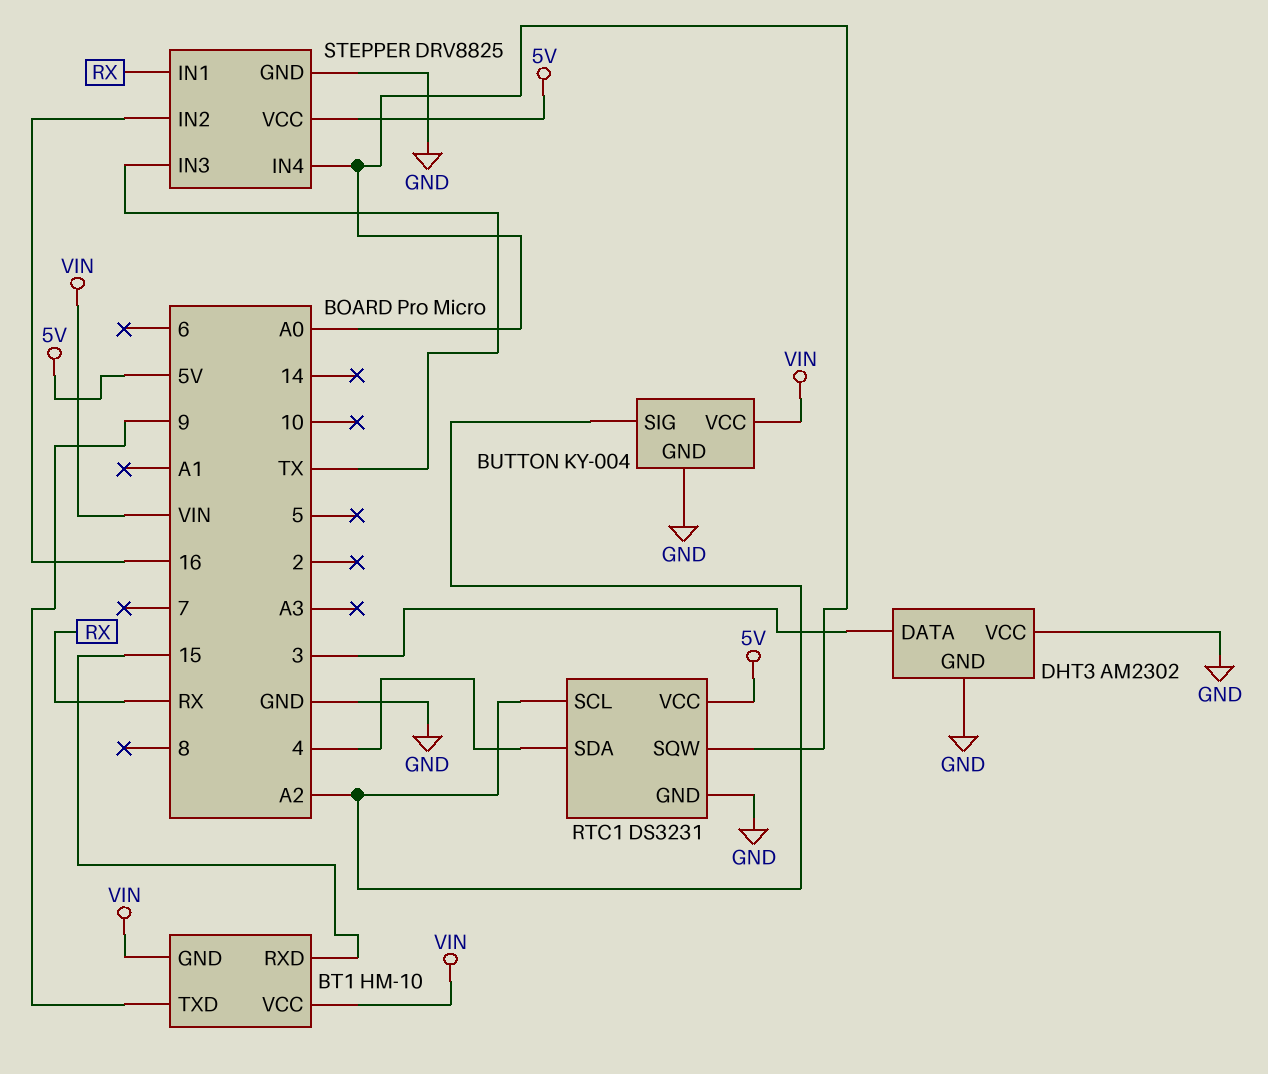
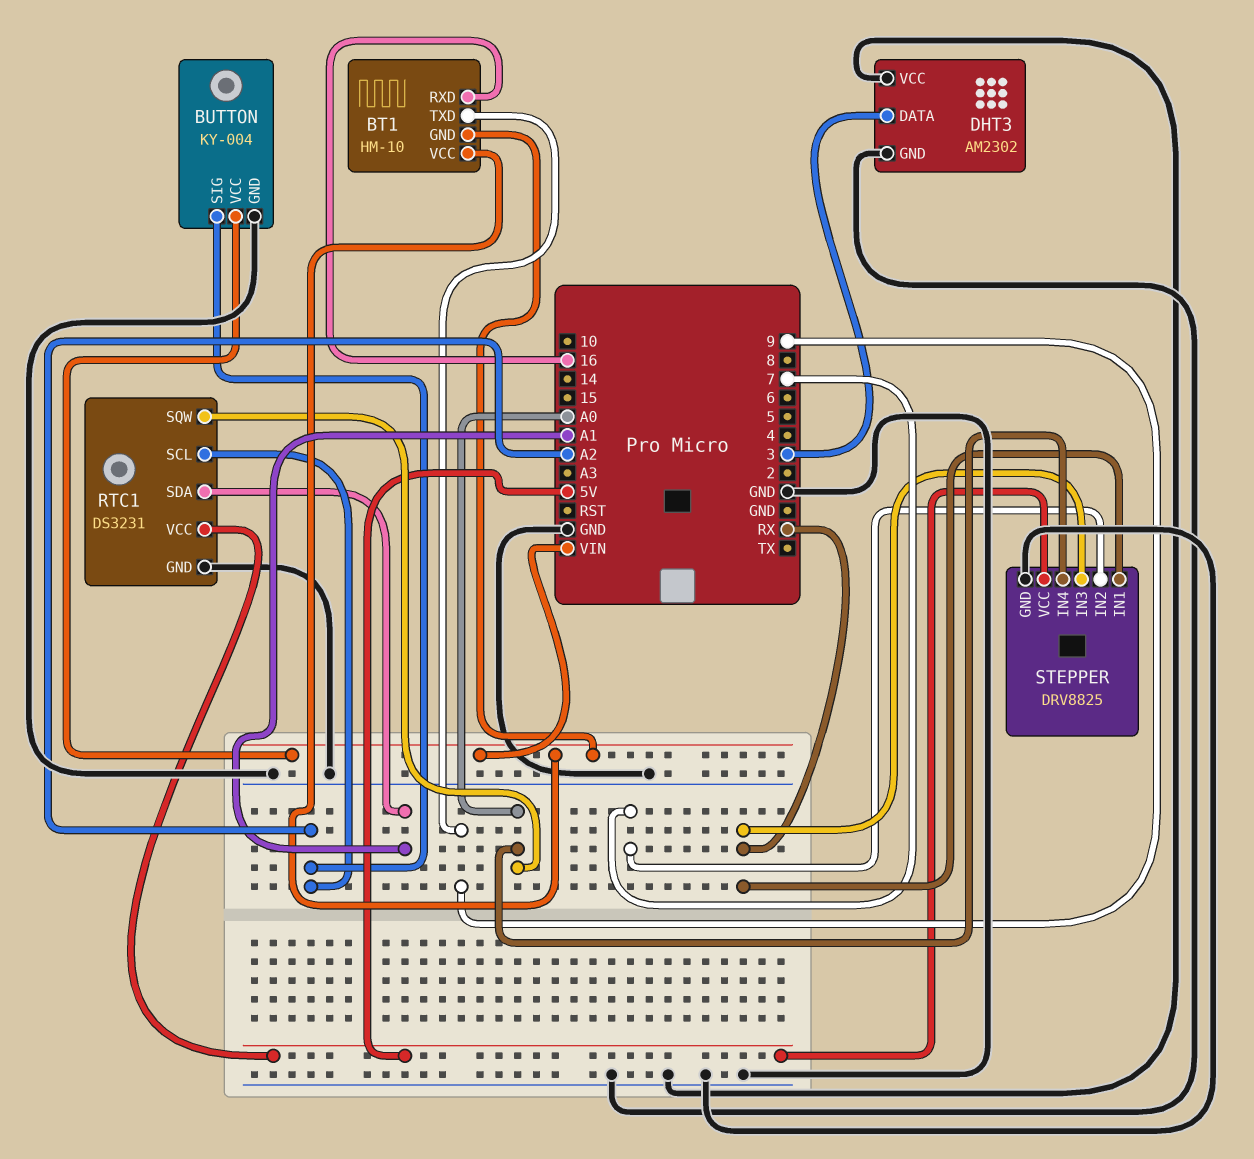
BT1 pin RXD: 15 -> 16
RTC1 pin SDA: 4 -> A1
STEPPER pin IN2: 16 -> 7
STEPPER pin IN3: TX -> RX

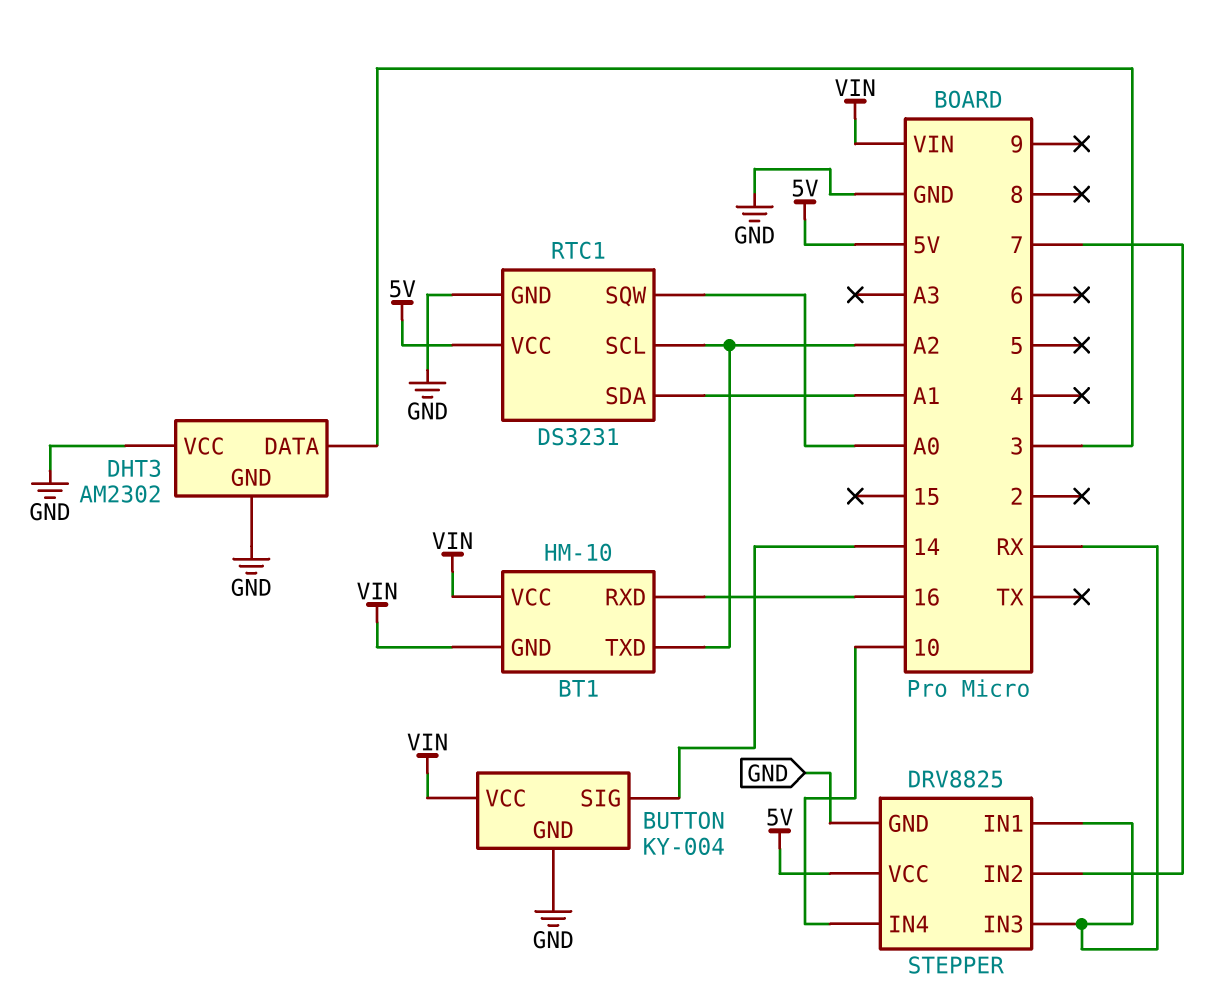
BT1 pin TXD: 9 -> A2
BUTTON pin SIG: A2 -> 14
STEPPER pin IN4: A0 -> 10

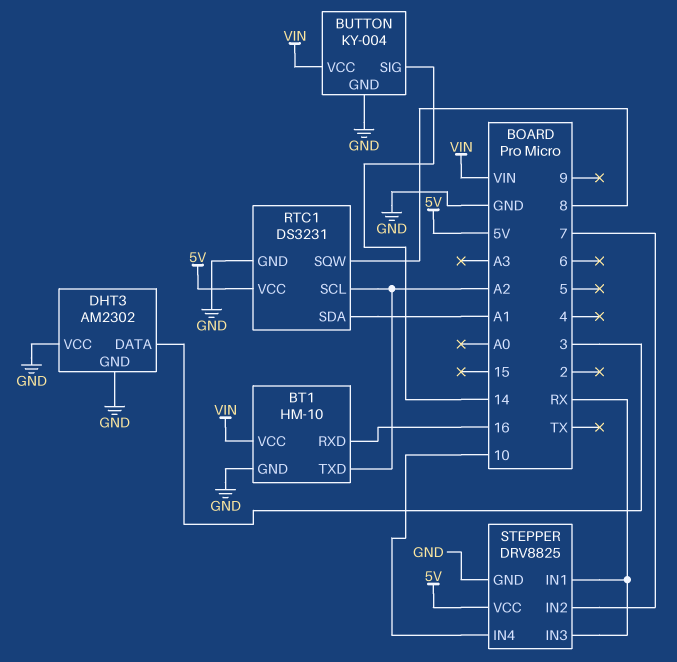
BT1 pin GND: VIN -> GND
RTC1 pin SQW: A0 -> 8

